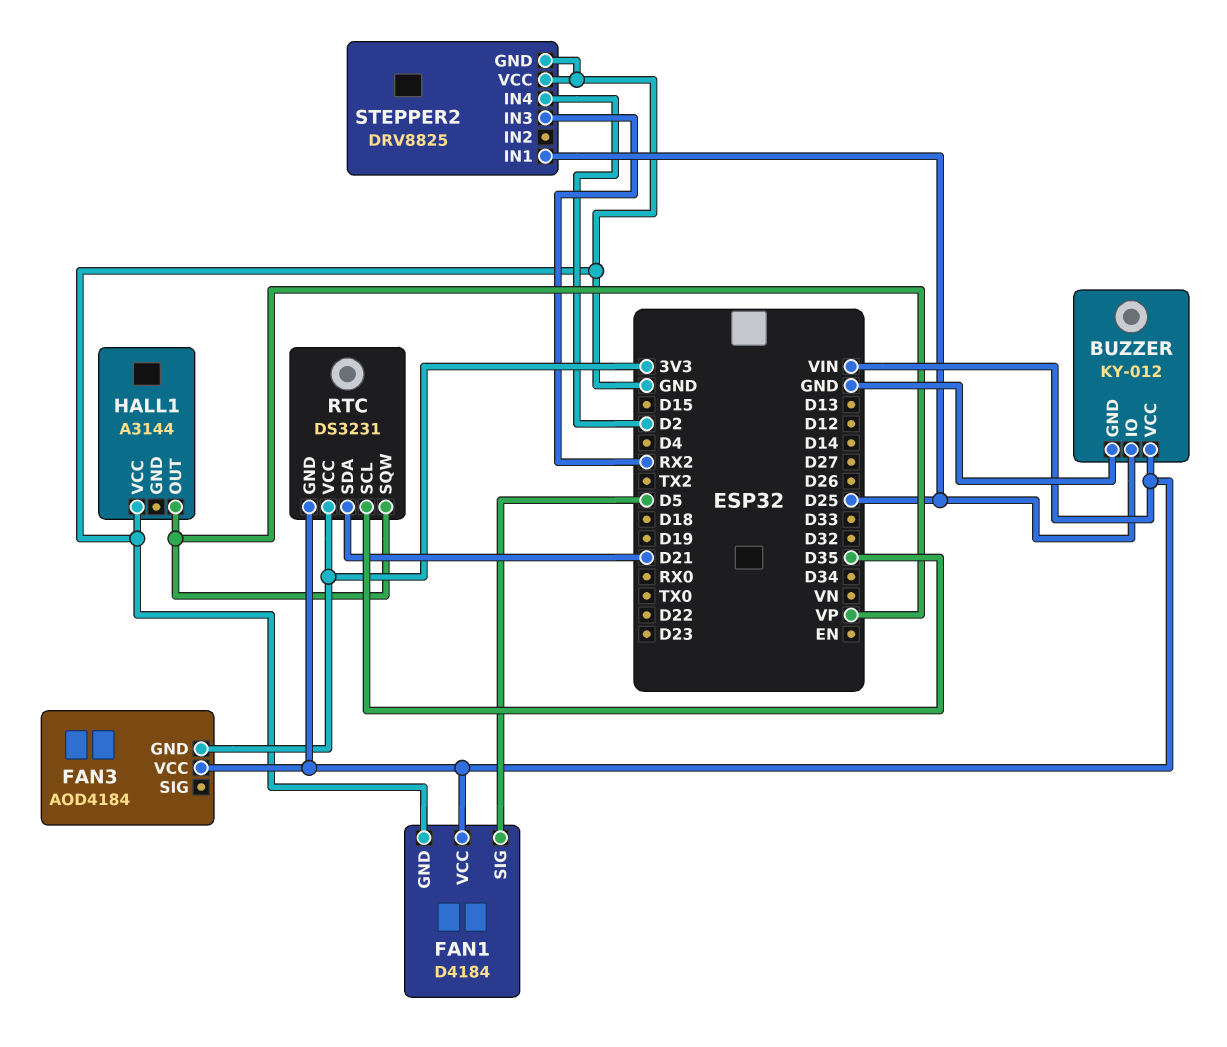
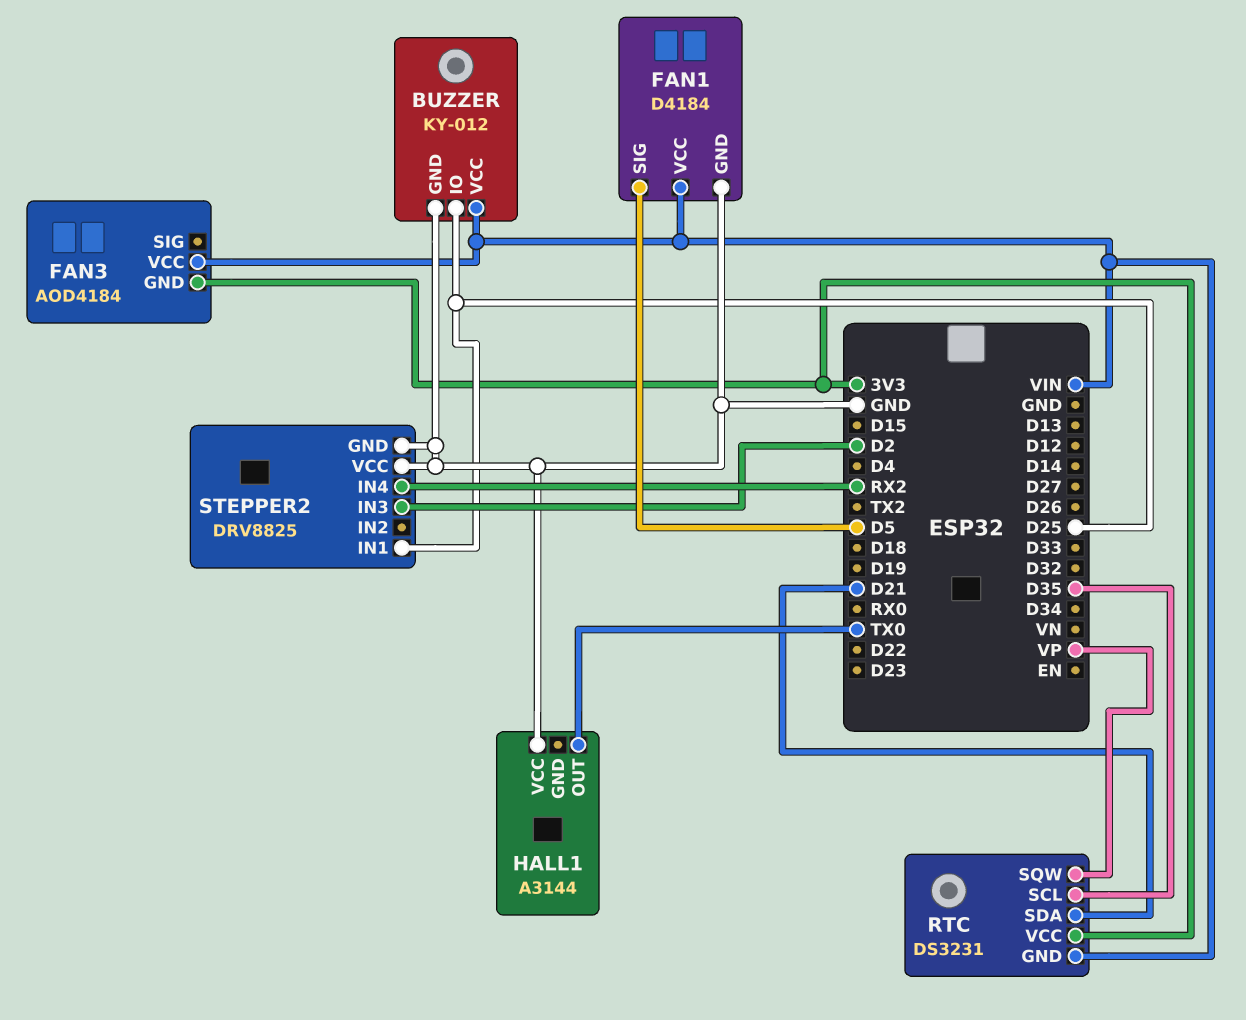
HALL1 pin OUT: VP -> TX0
STEPPER2 pin IN3: RX2 -> D2
STEPPER2 pin IN4: D2 -> RX2

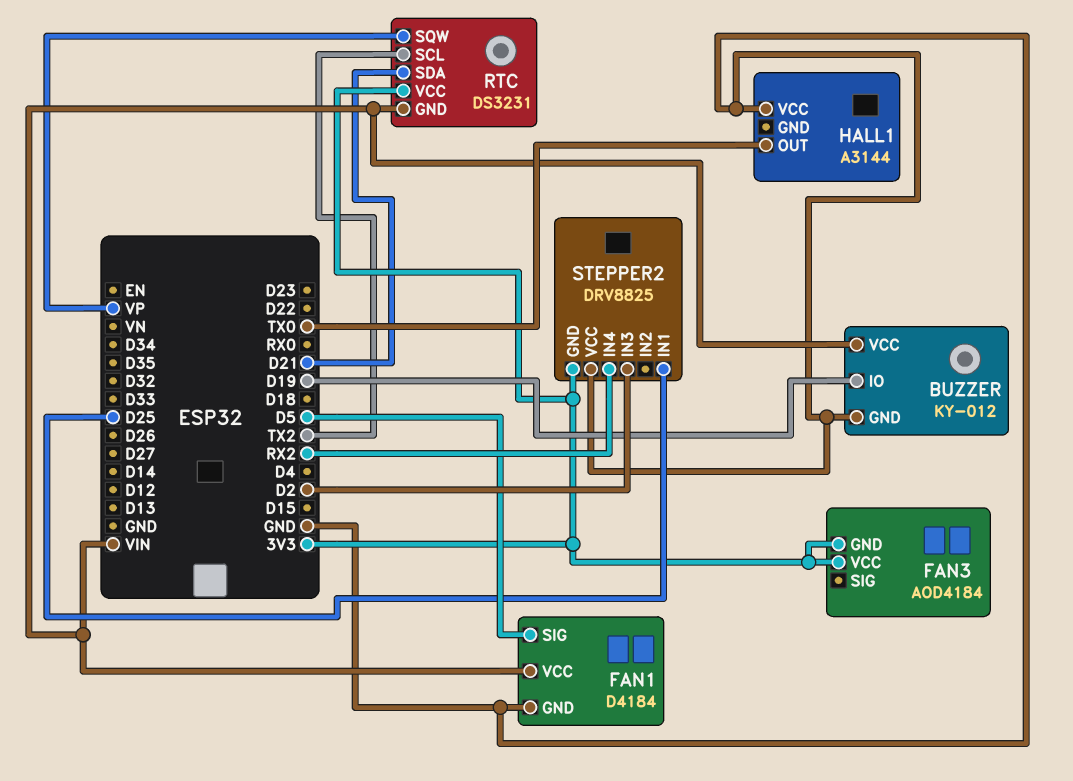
BUZZER pin IO: D25 -> D19
FAN3 pin VCC: VIN -> 3V3
RTC pin SCL: D35 -> TX2
STEPPER2 pin GND: GND -> 3V3

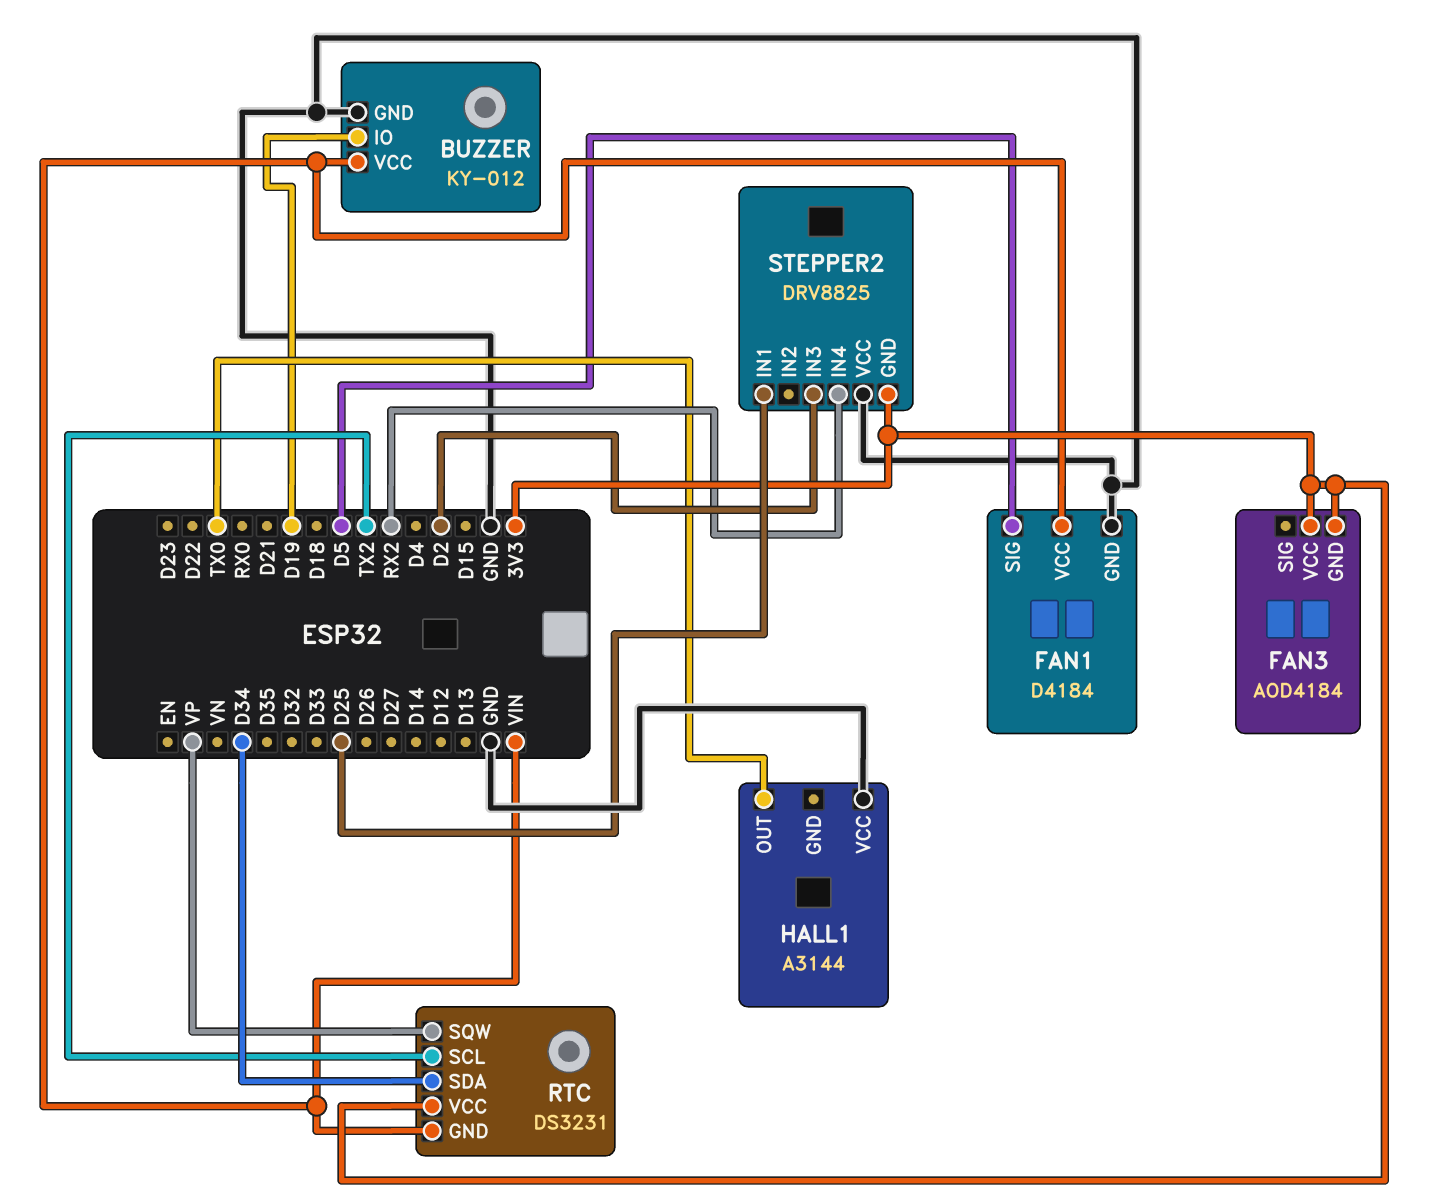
RTC pin SDA: D21 -> D34

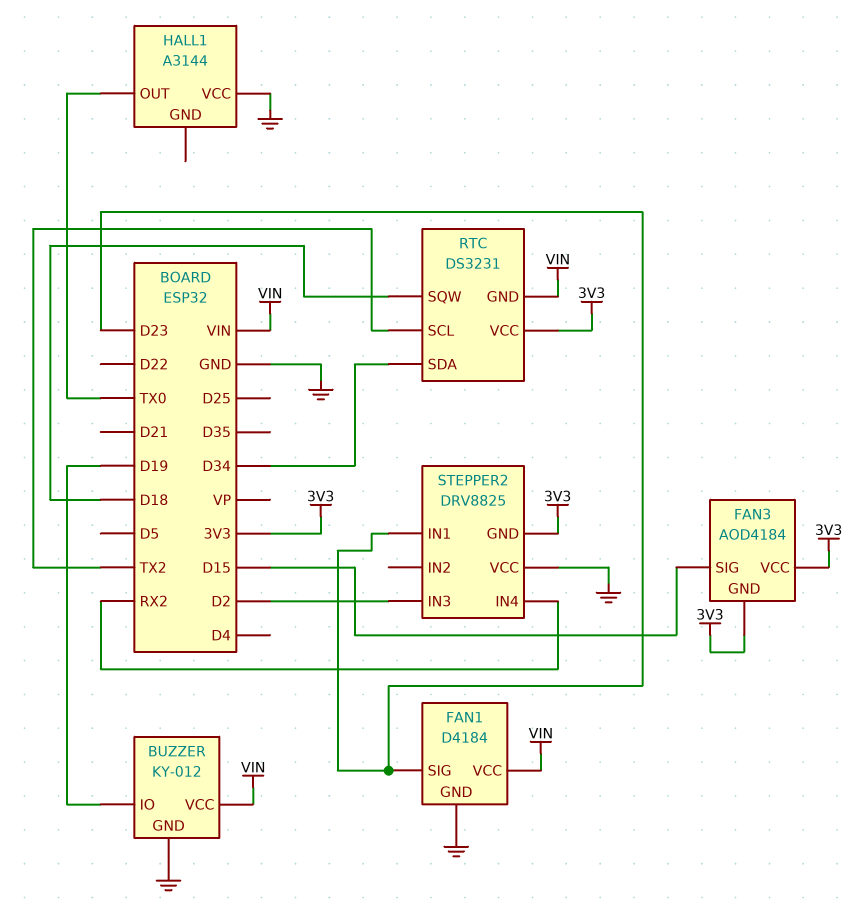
FAN1 pin SIG: D5 -> D23
FAN3 pin SIG: none -> D15
RTC pin SQW: VP -> D18
STEPPER2 pin IN1: D25 -> D23

